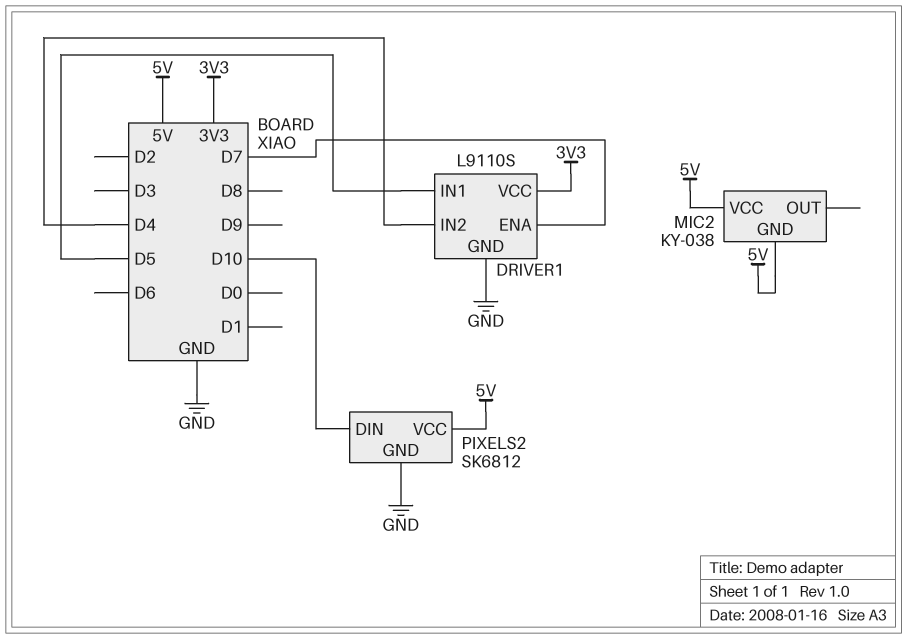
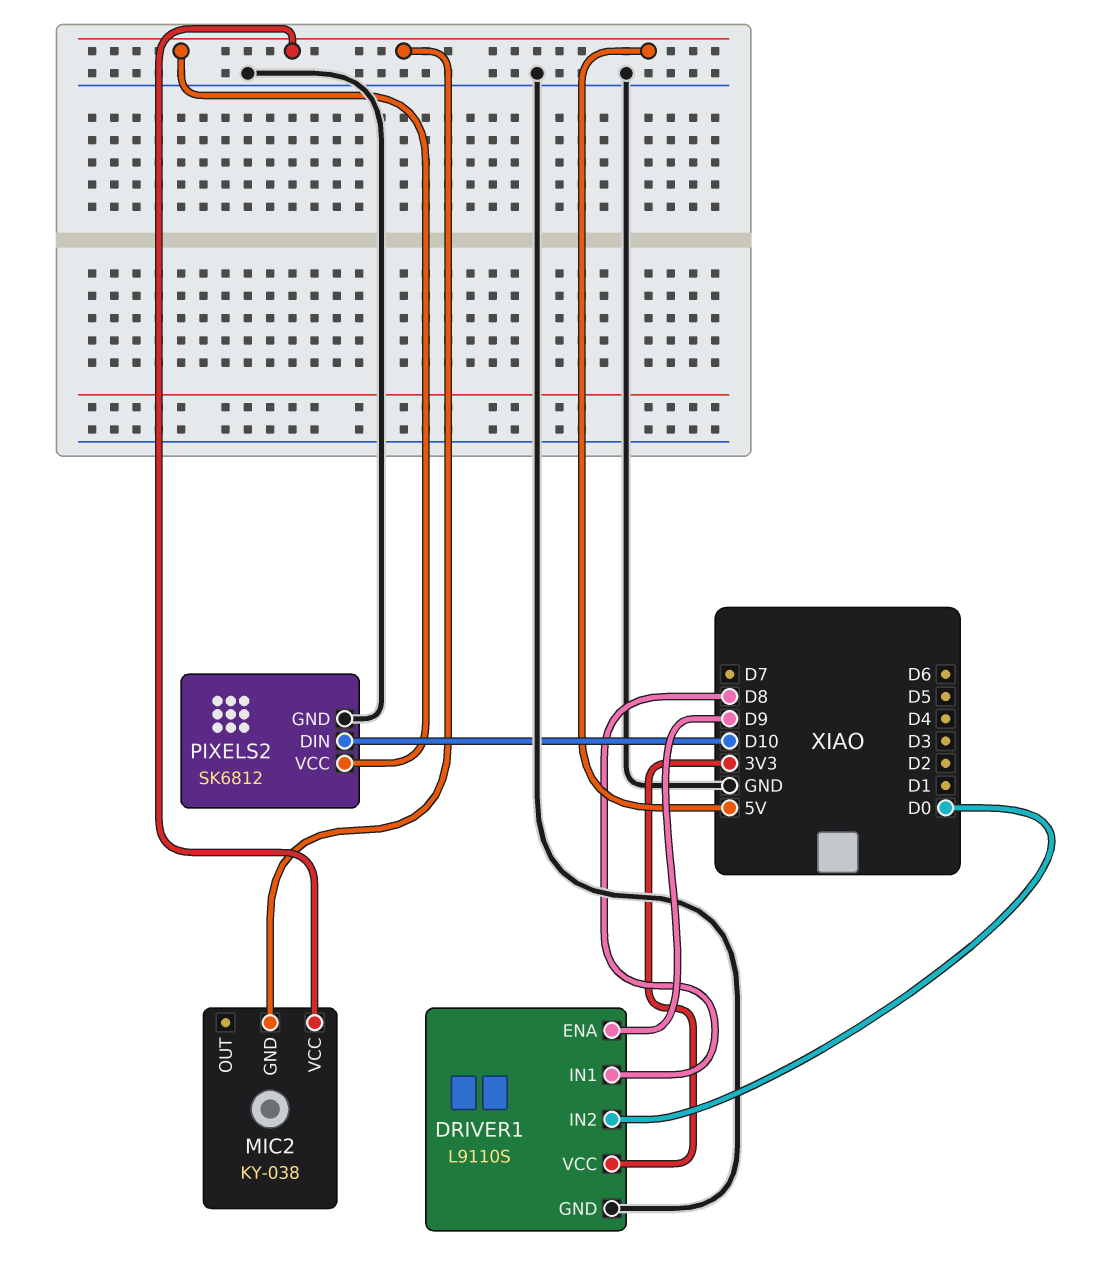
DRIVER1 pin ENA: D7 -> D9
DRIVER1 pin IN1: D5 -> D8
DRIVER1 pin IN2: D4 -> D0

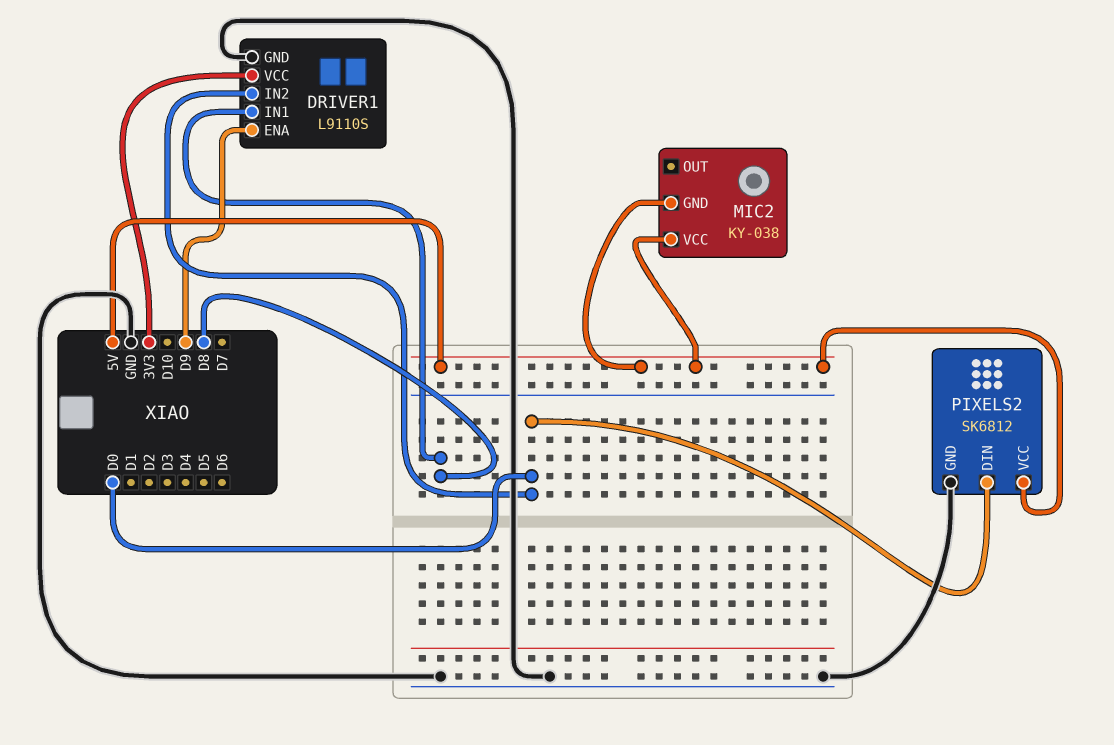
PIXELS2 pin DIN: D10 -> D0

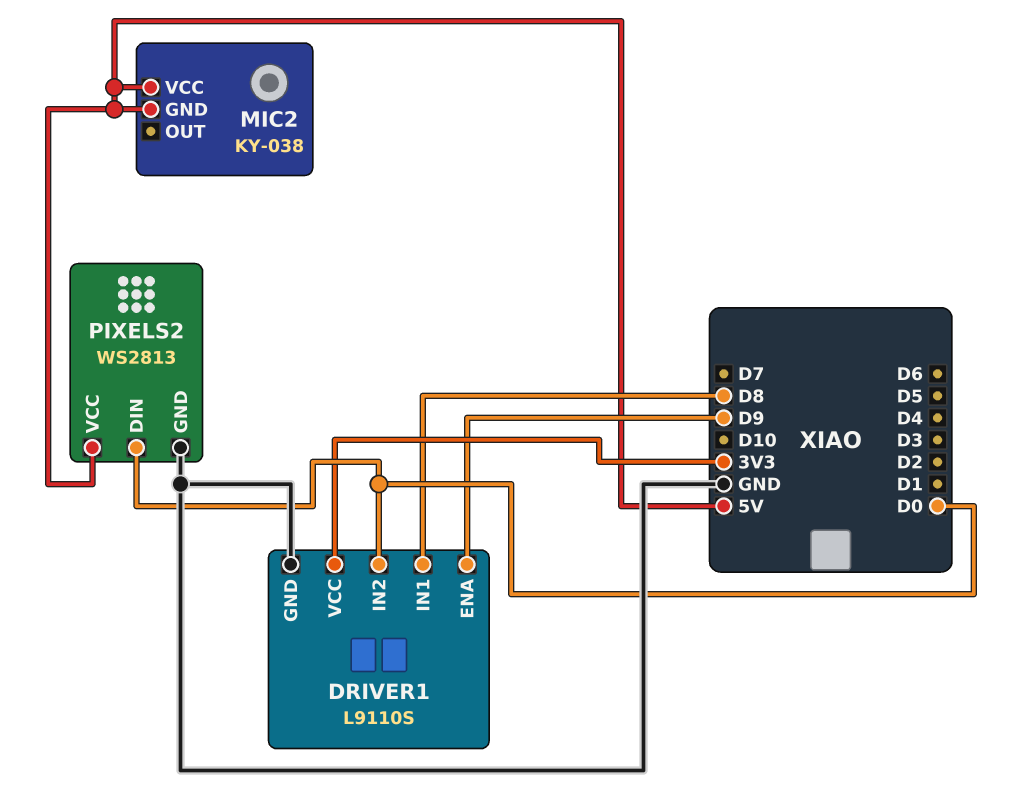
PIXELS2: SK6812 -> WS2813

